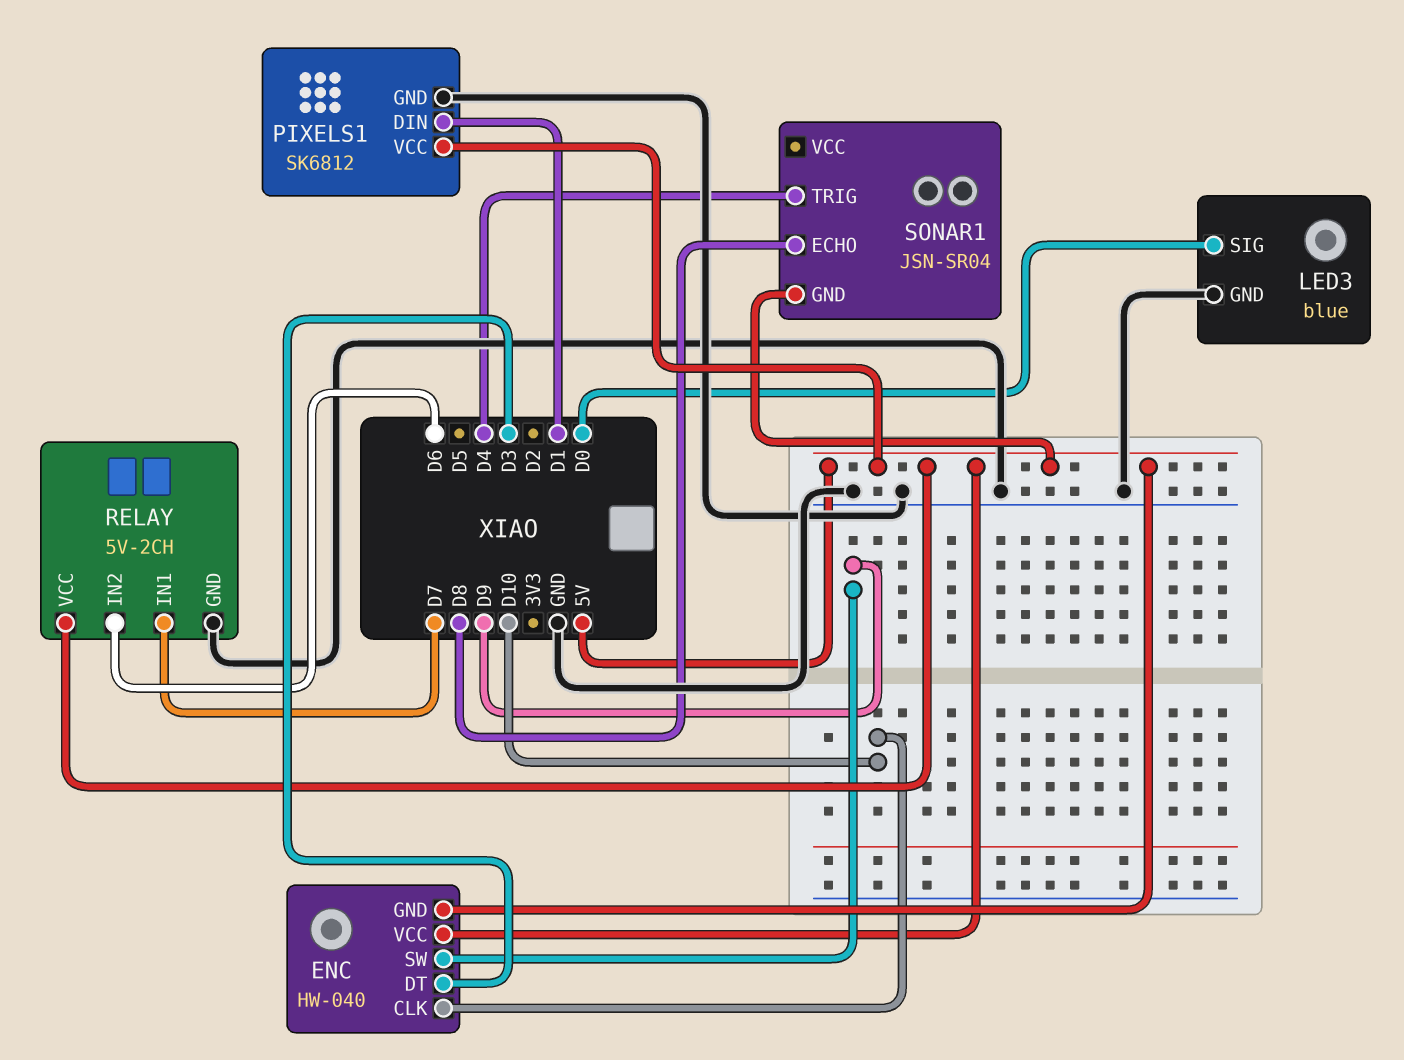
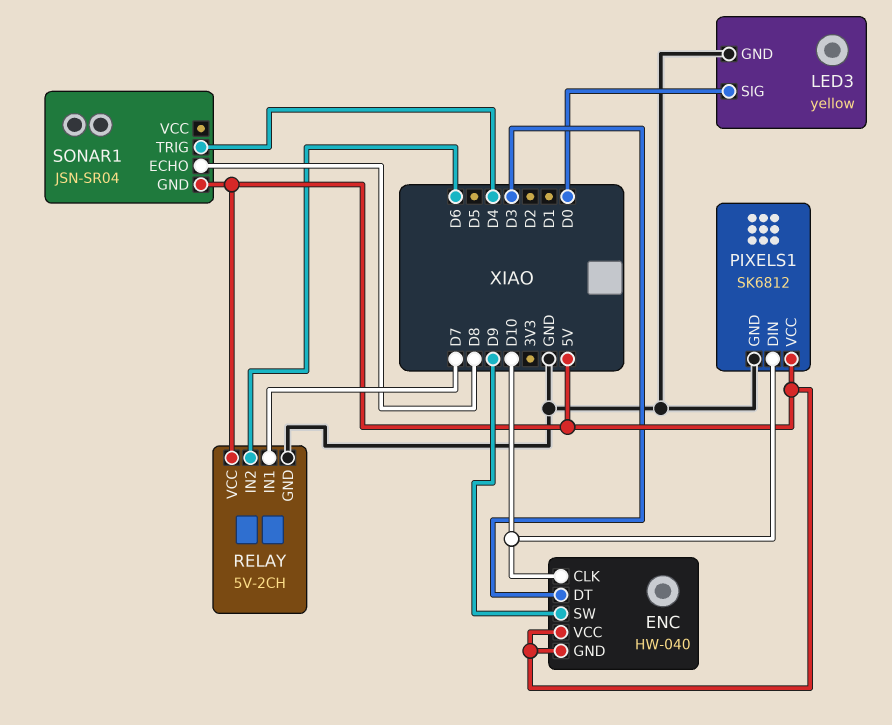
LED3: blue -> yellow
PIXELS1 pin DIN: D1 -> D10

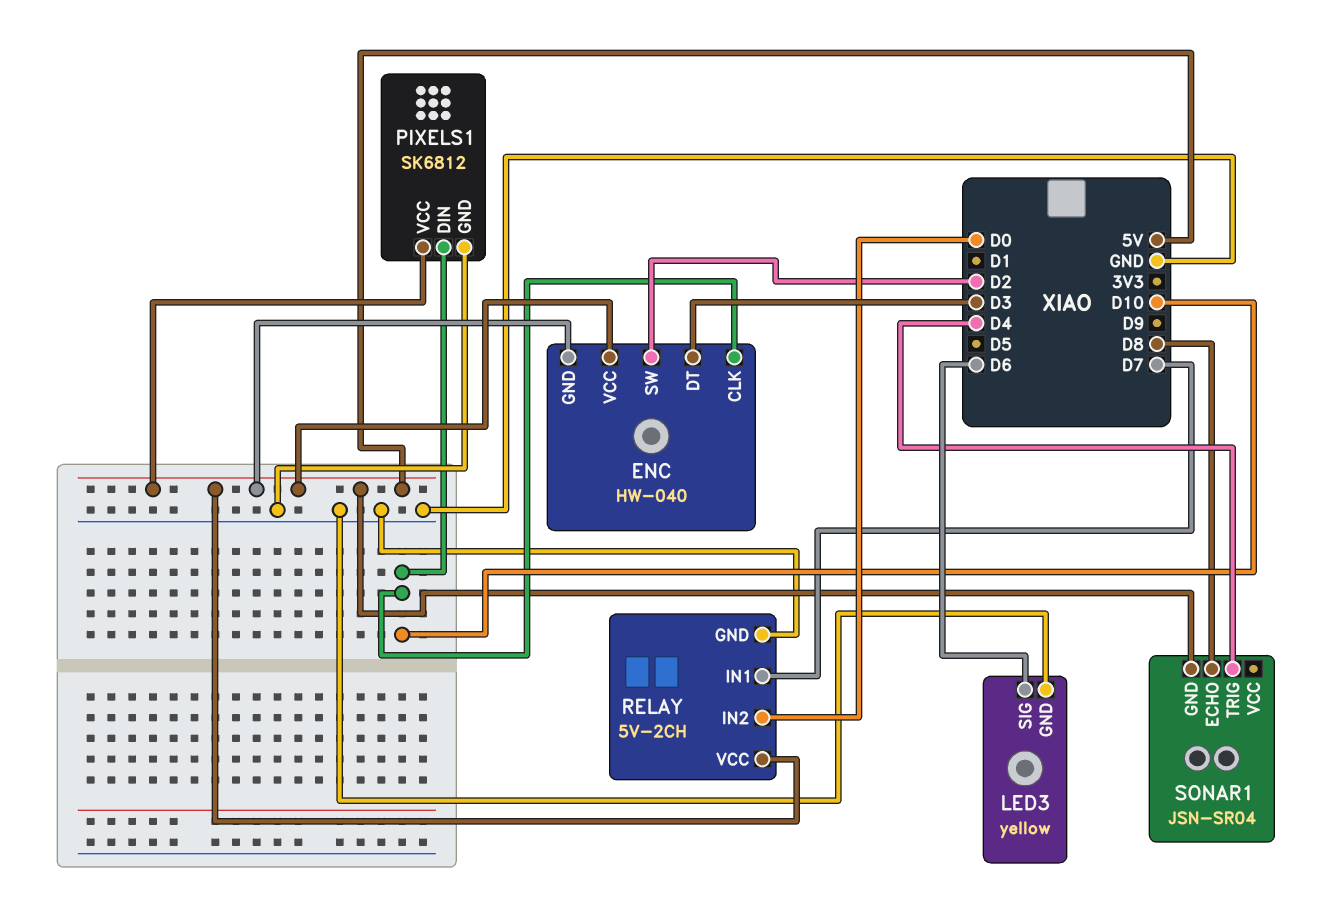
ENC pin SW: D9 -> D2
LED3 pin SIG: D0 -> D6
RELAY pin IN2: D6 -> D0

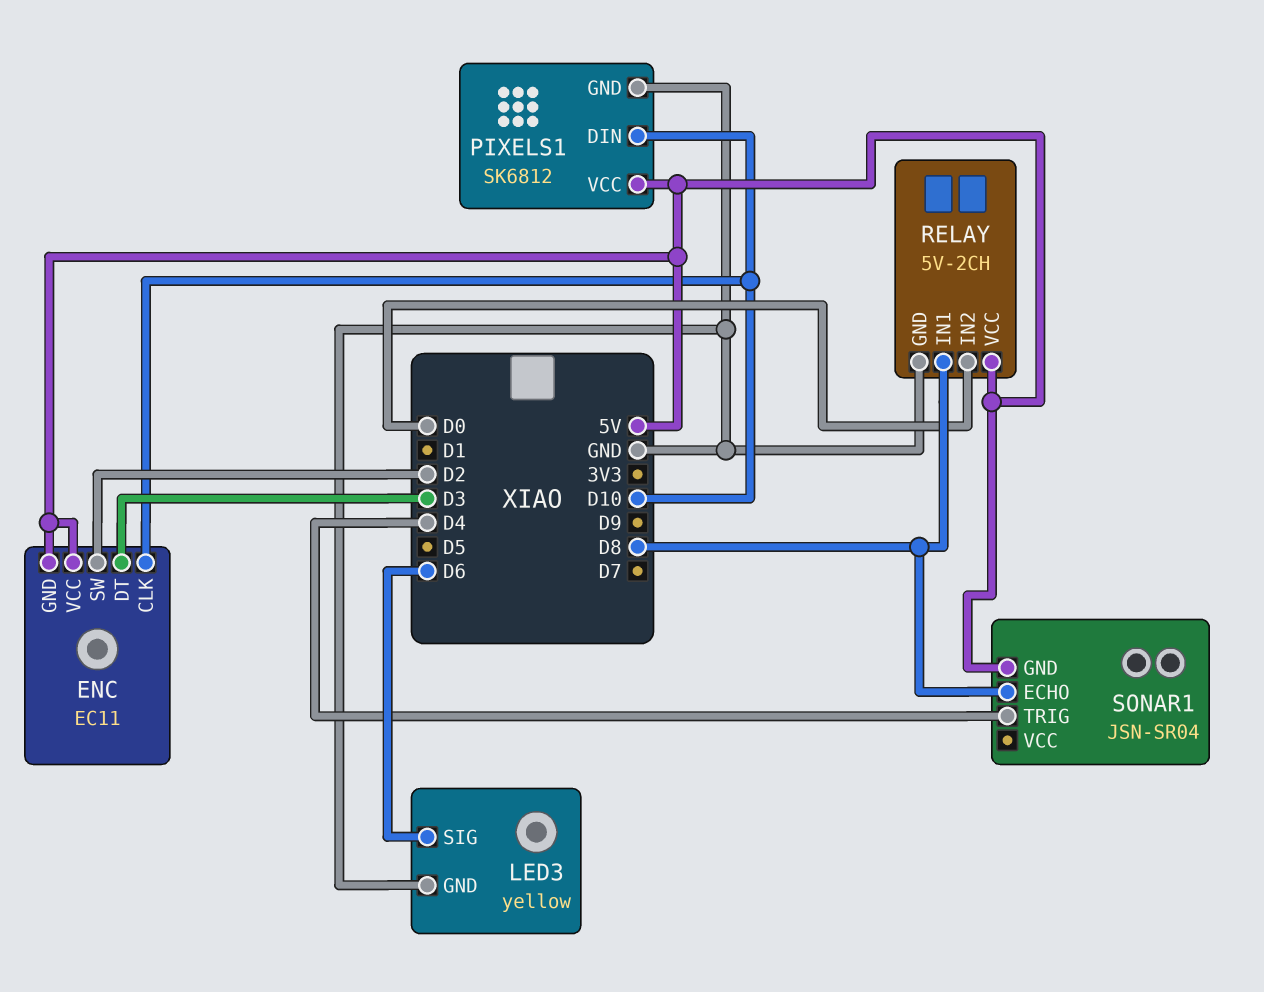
ENC: HW-040 -> EC11
RELAY pin IN1: D7 -> D8

